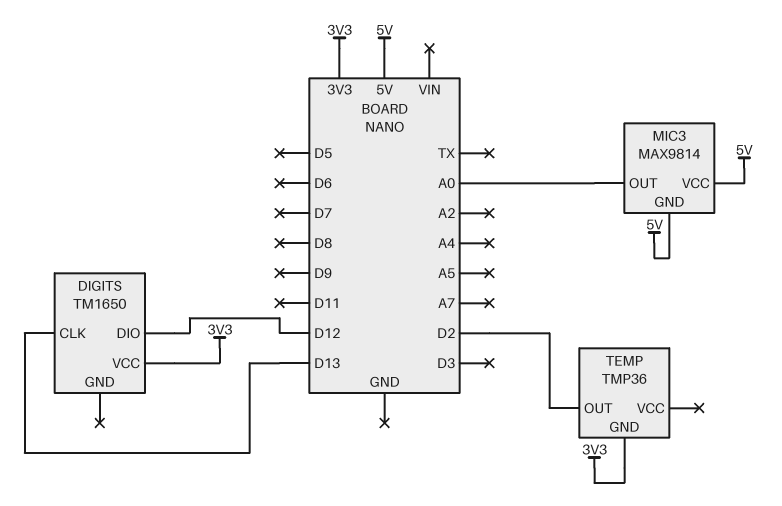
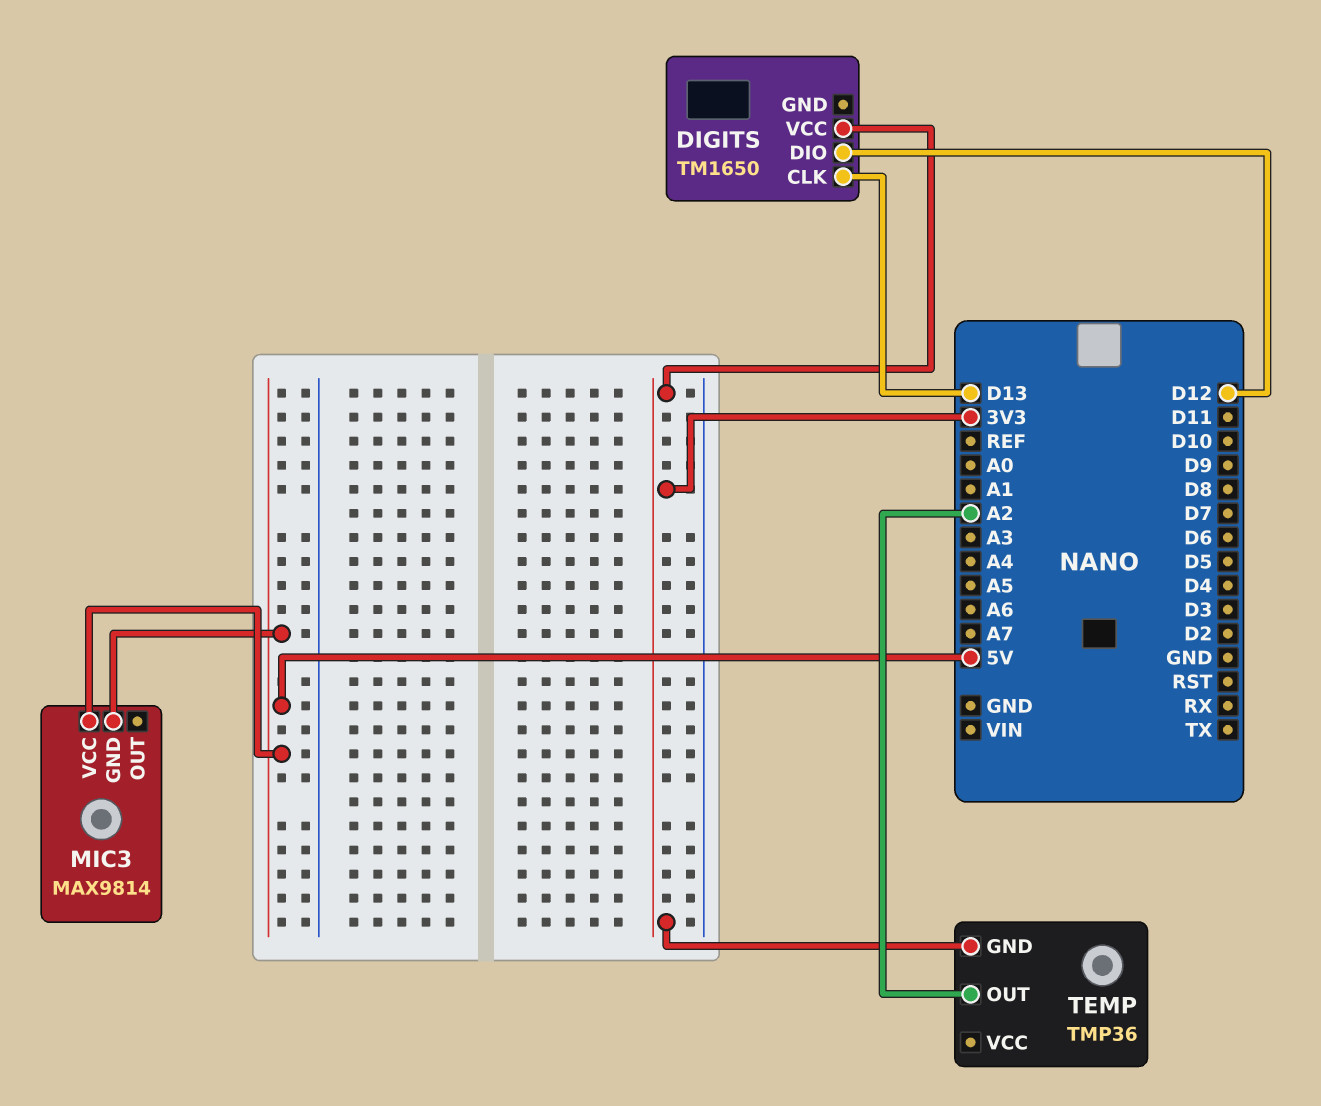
MIC3 pin OUT: A0 -> none
TEMP pin OUT: D2 -> A2

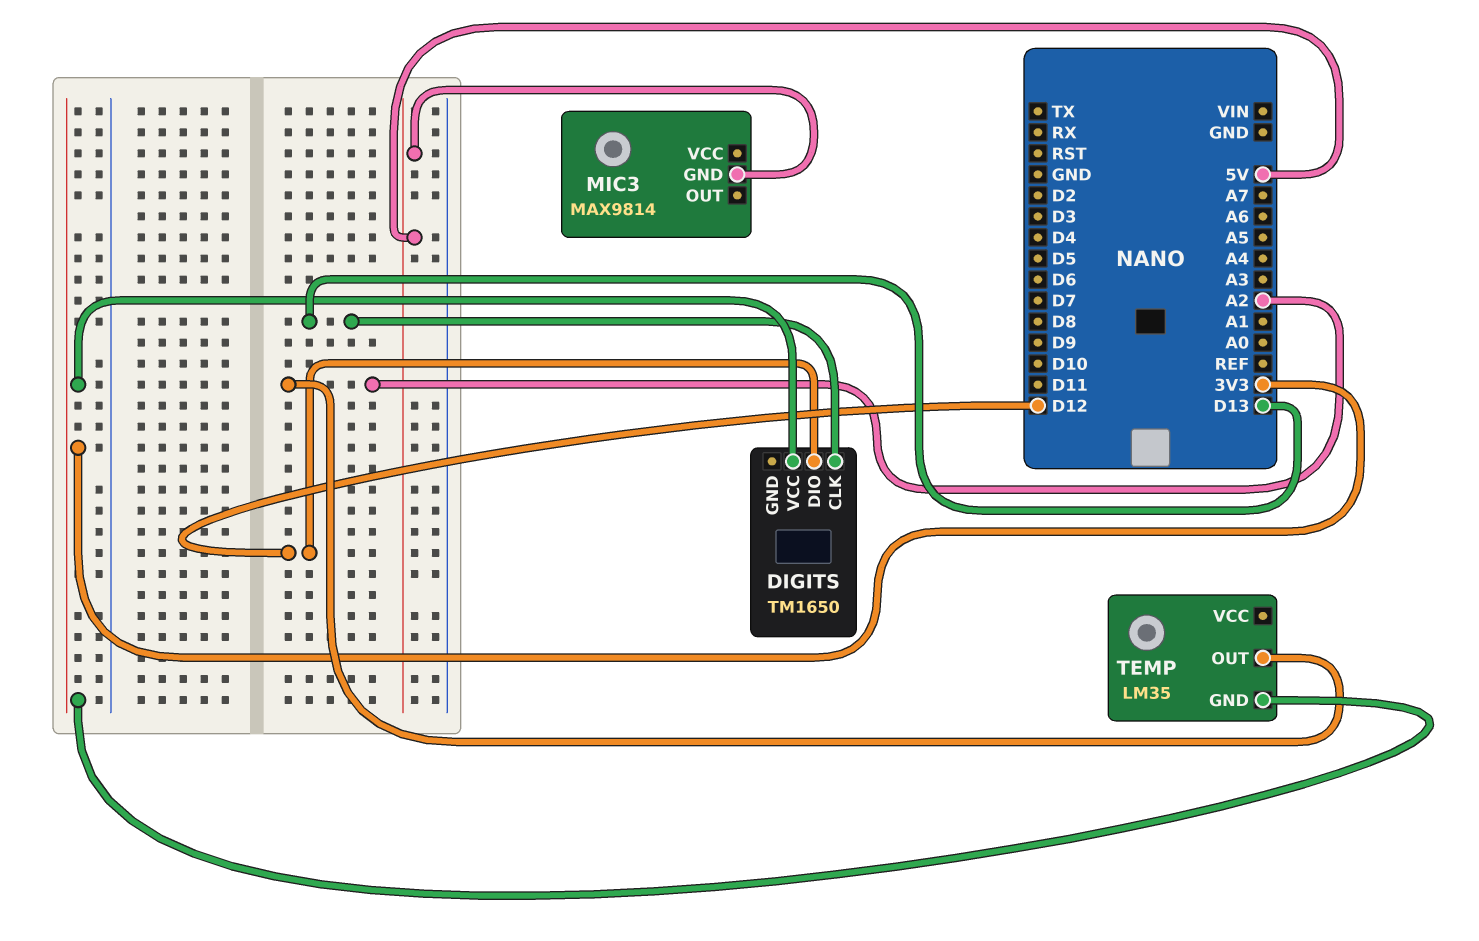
MIC3 pin VCC: 5V -> none
TEMP: TMP36 -> LM35

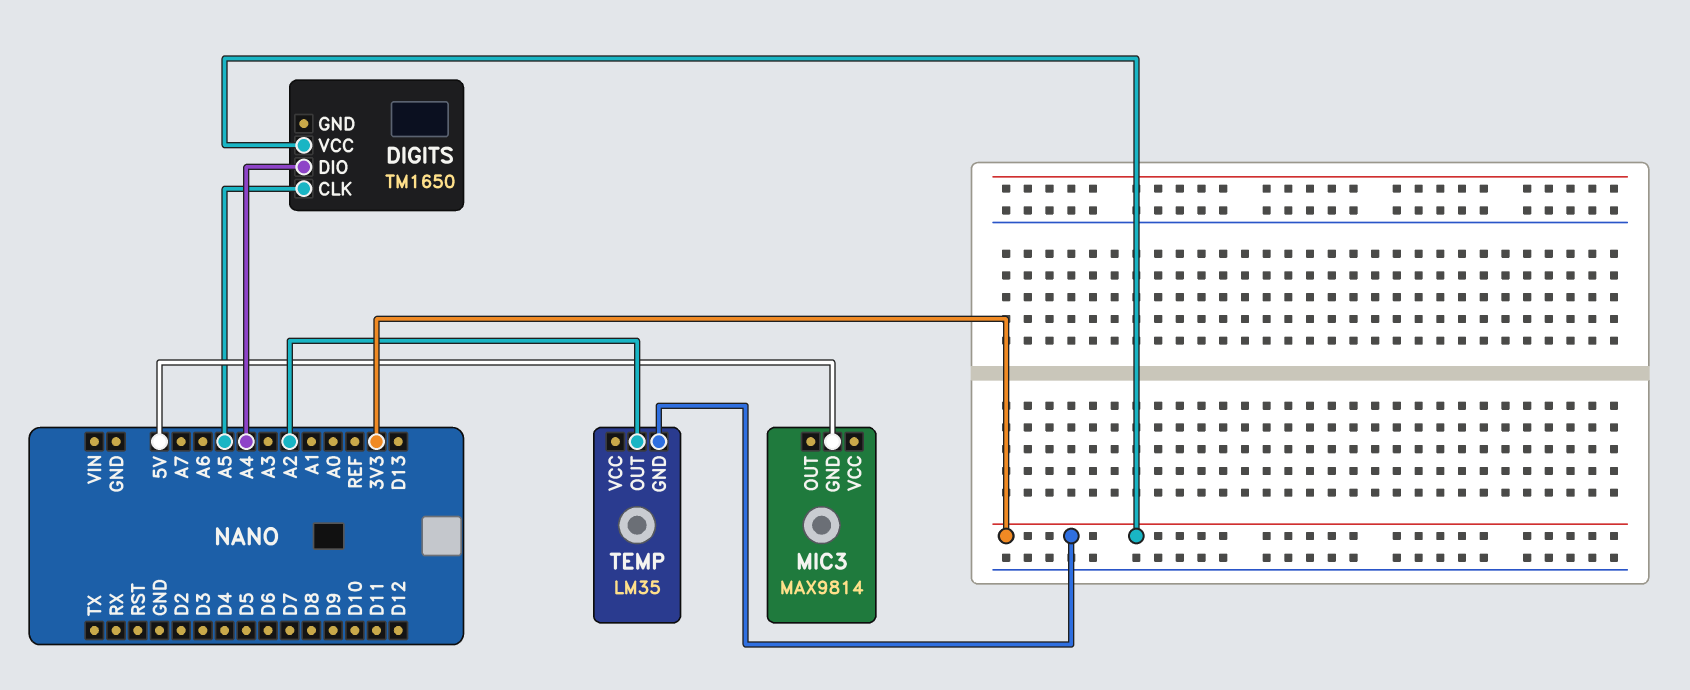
DIGITS pin CLK: D13 -> A5
DIGITS pin DIO: D12 -> A4

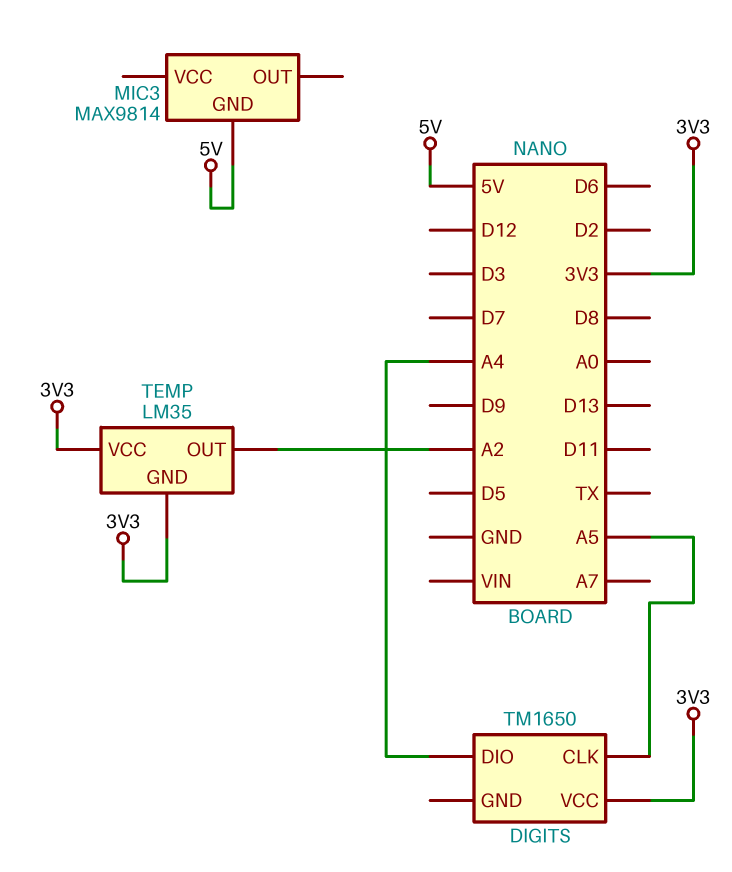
TEMP pin VCC: none -> 3V3

